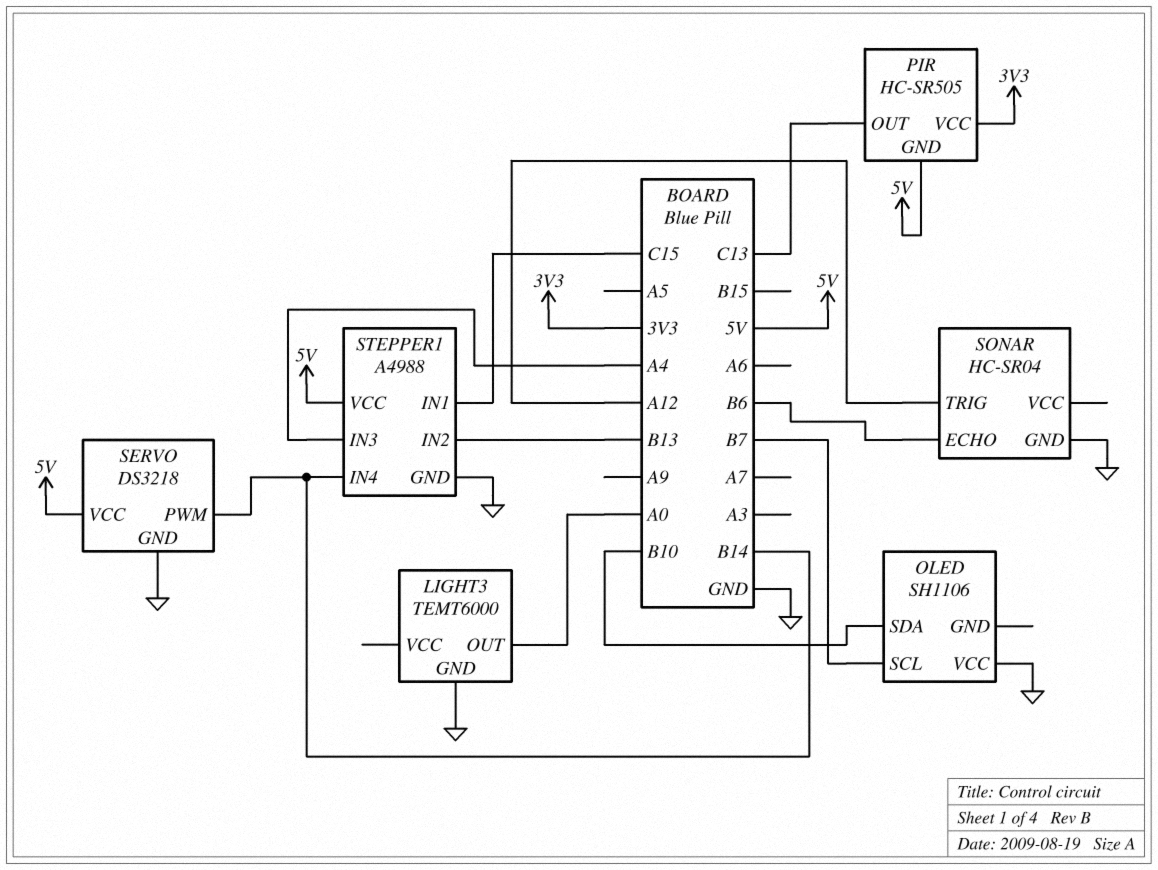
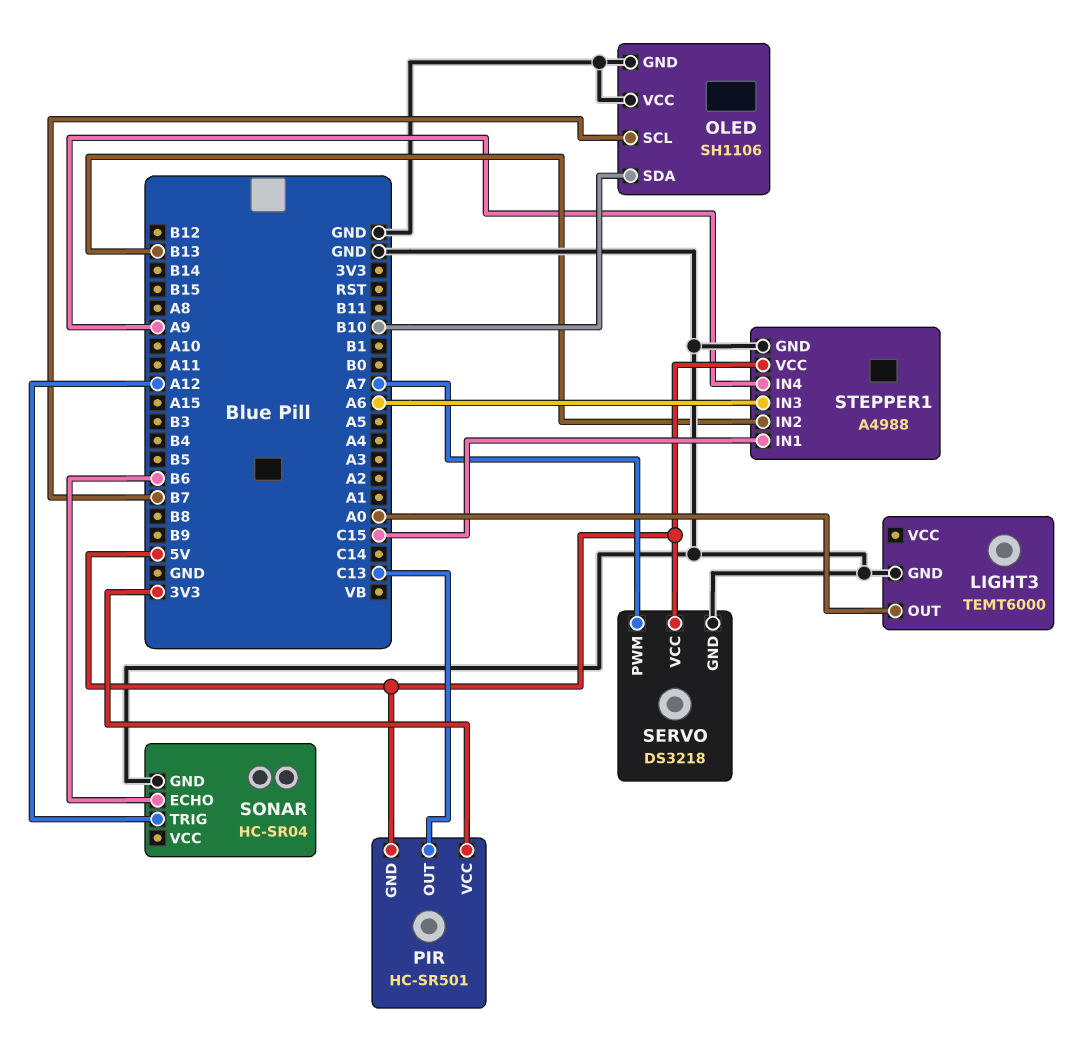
OLED pin GND: none -> GND
PIR: HC-SR505 -> HC-SR501
SERVO pin PWM: B14 -> A7
STEPPER1 pin IN3: A4 -> A6
STEPPER1 pin IN4: B14 -> A9

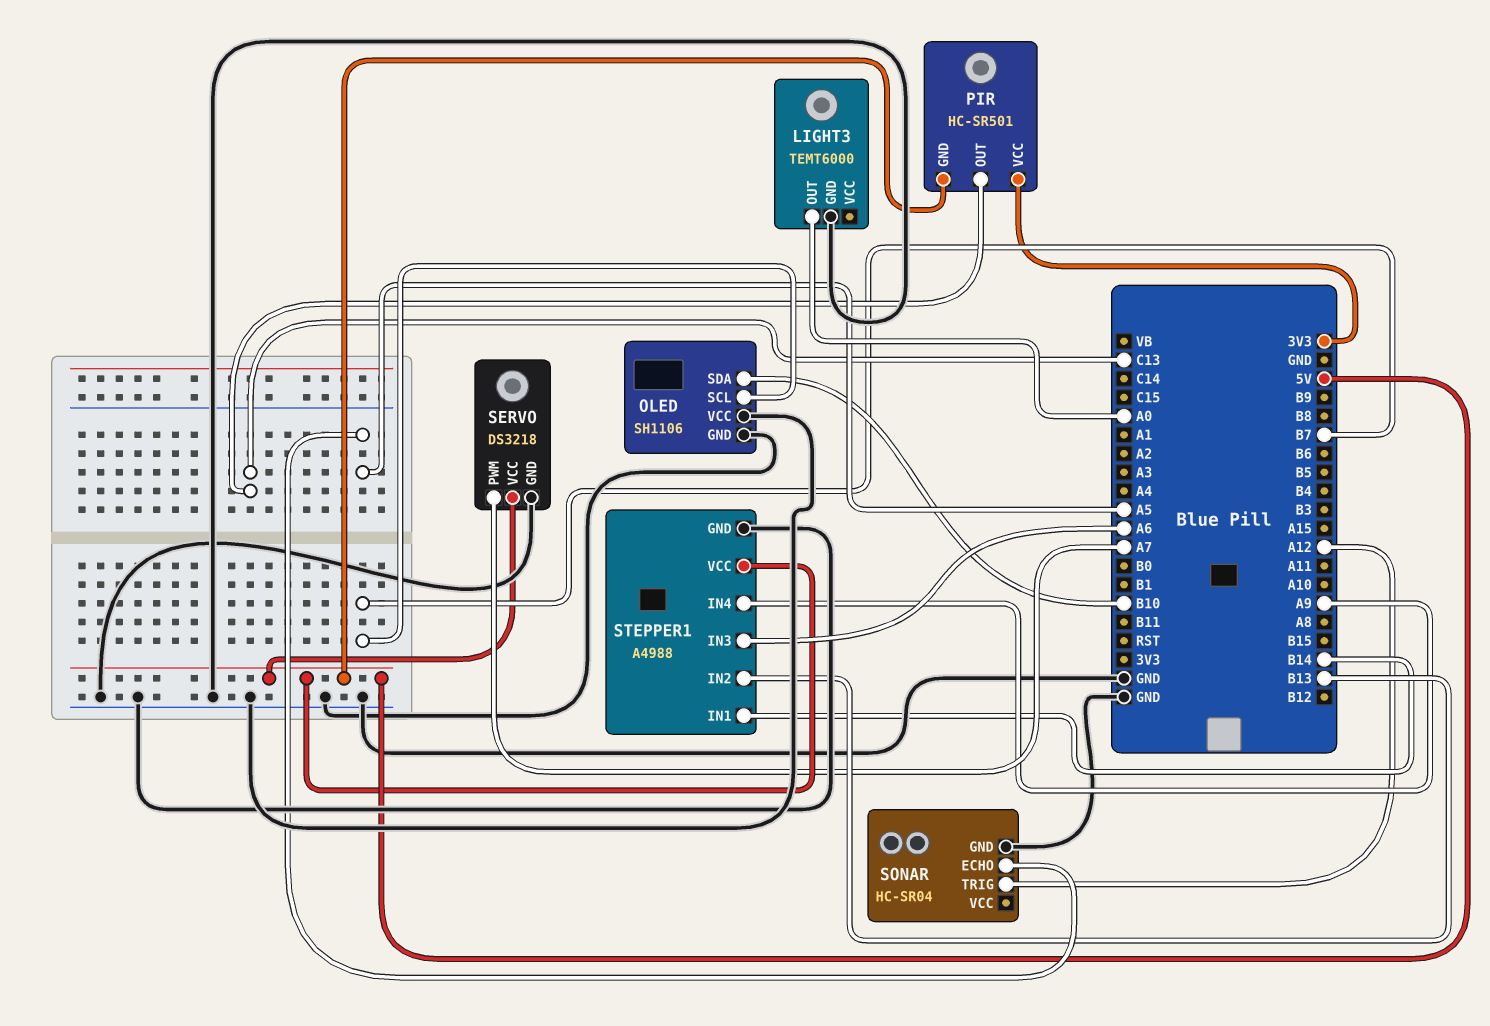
SONAR pin ECHO: B6 -> A5
STEPPER1 pin IN1: C15 -> B14

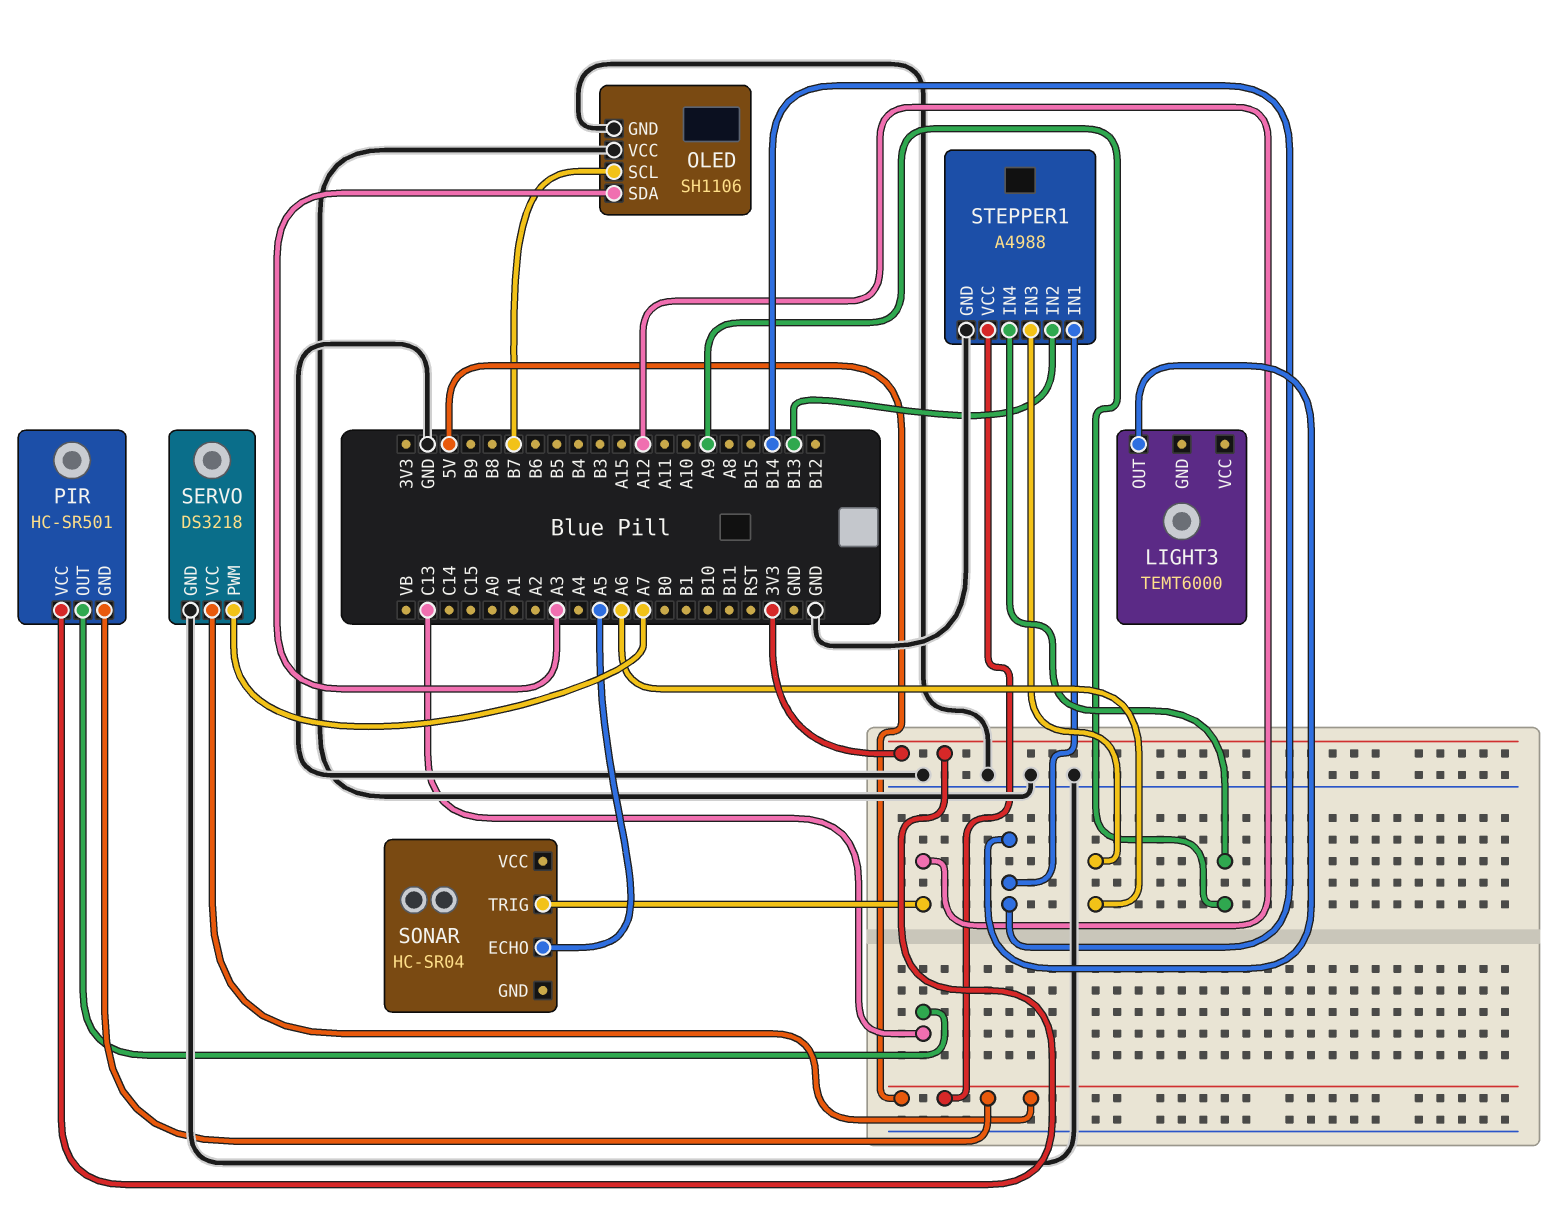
LIGHT3 pin GND: GND -> none
LIGHT3 pin OUT: A0 -> B14
OLED pin SDA: B10 -> A3
SONAR pin GND: GND -> none

